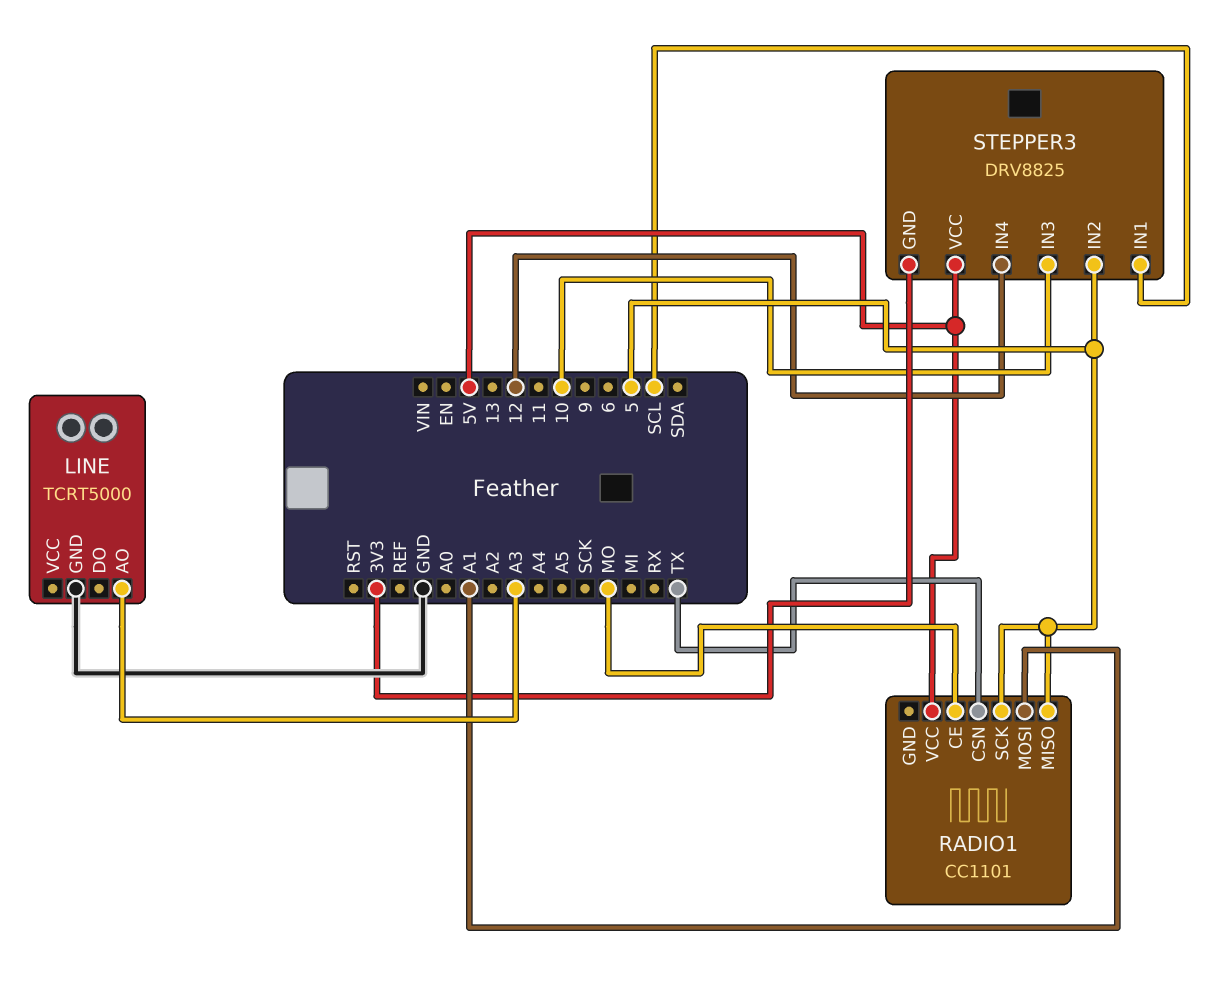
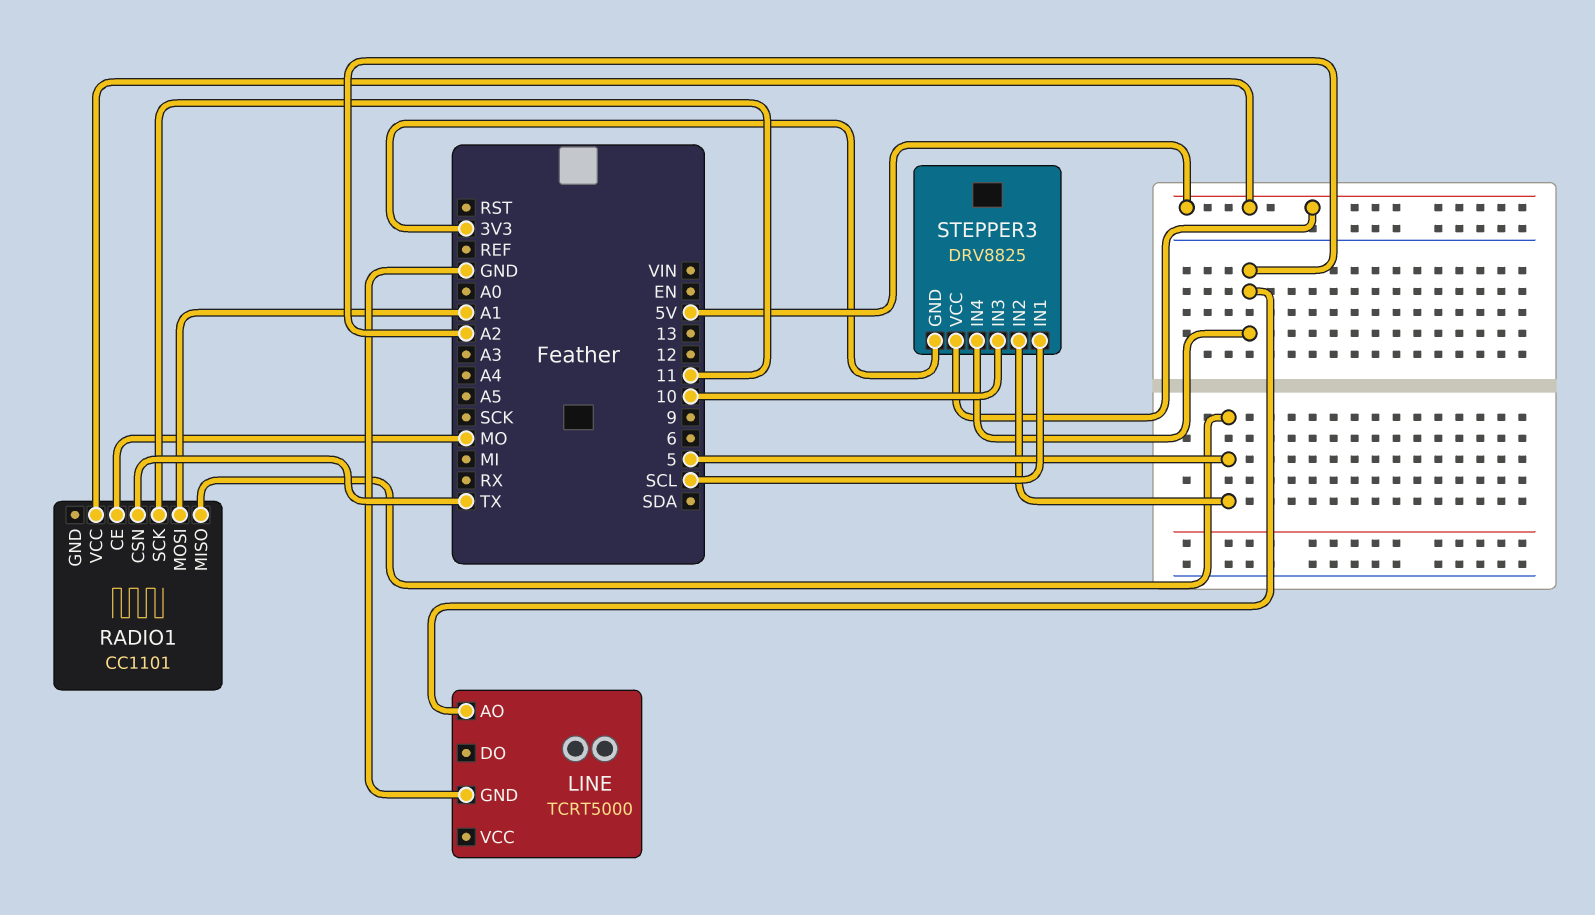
LINE pin AO: A3 -> A2
RADIO1 pin SCK: 5 -> 11
STEPPER3 pin IN4: 12 -> A2

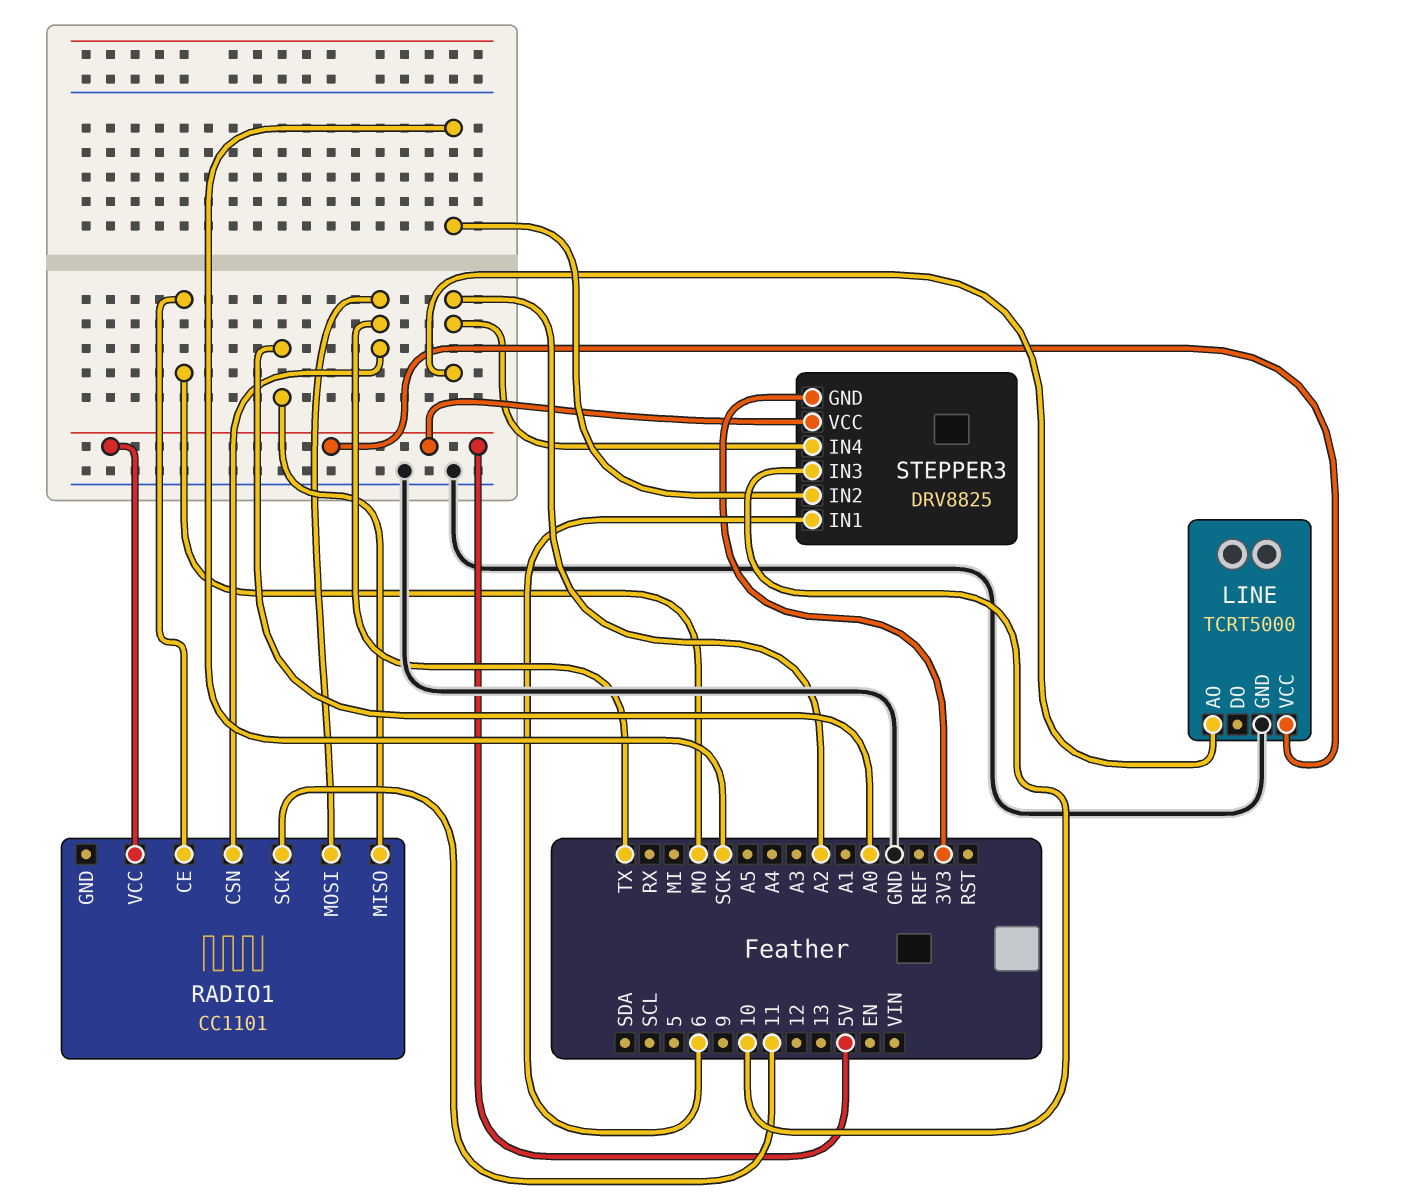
LINE pin VCC: none -> 5V
RADIO1 pin MISO: 5 -> A0
RADIO1 pin MOSI: A1 -> TX
STEPPER3 pin IN1: SCL -> 6
STEPPER3 pin IN2: 5 -> SCK

